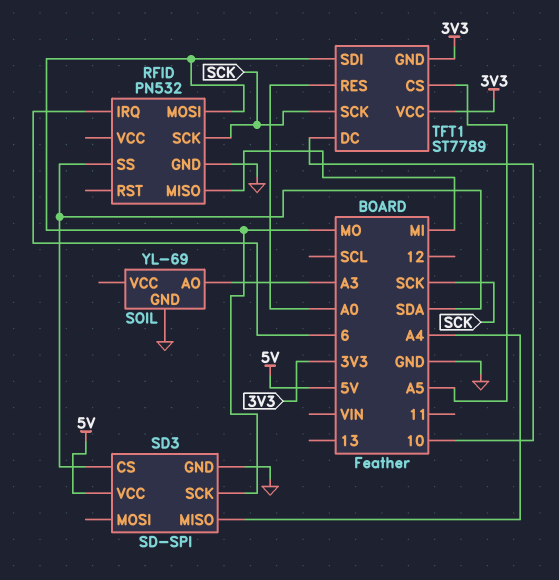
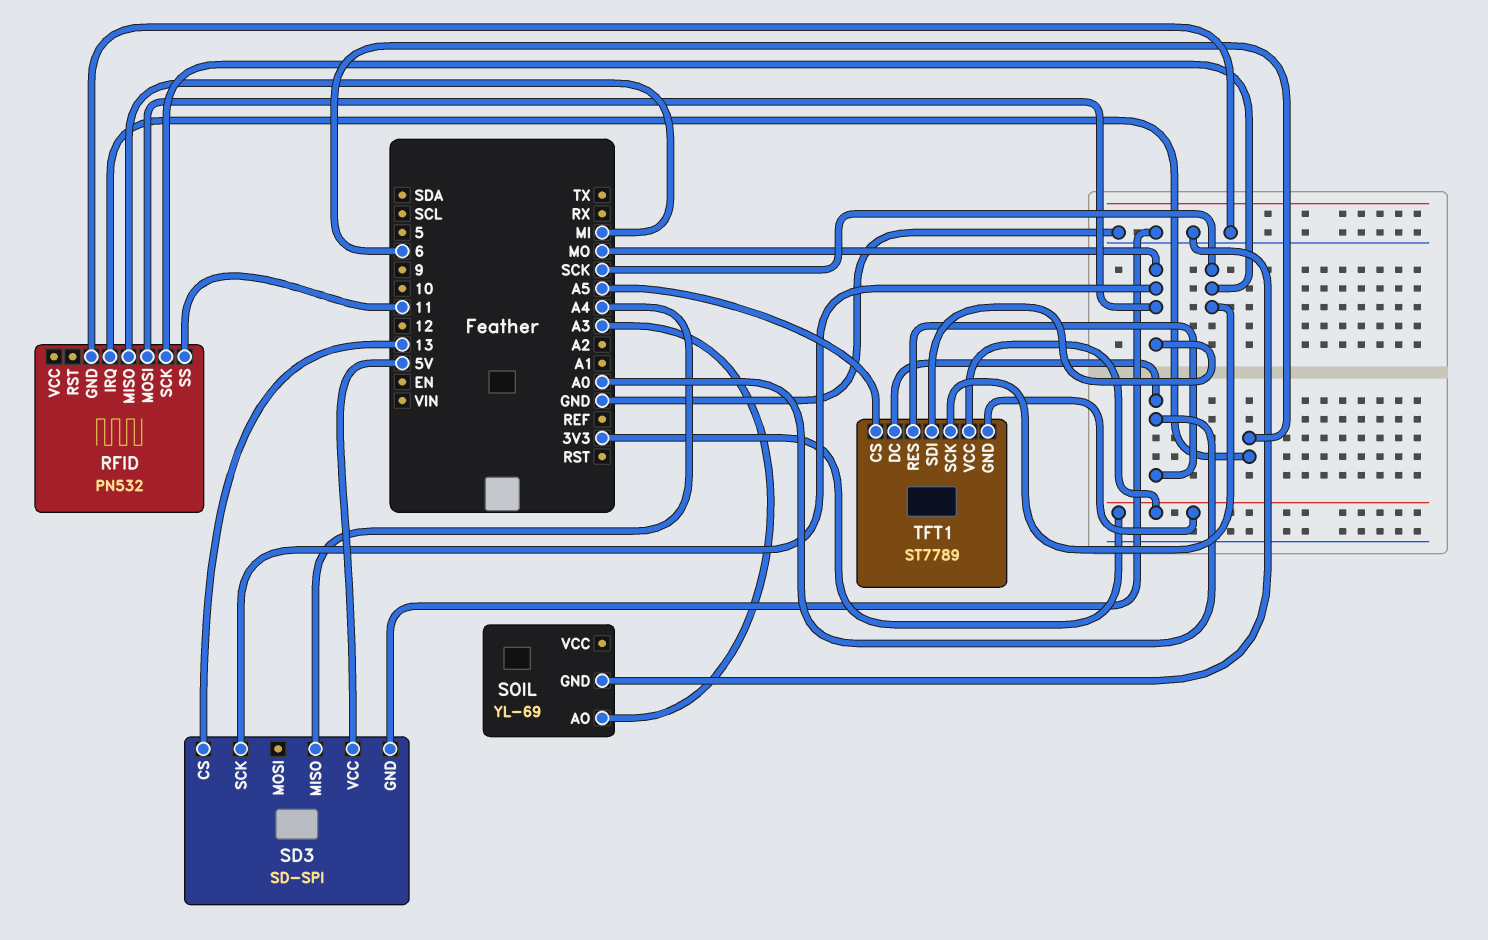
RFID pin SS: SDA -> 11
SD3 pin CS: SDA -> 13
TFT1 pin DC: 10 -> A0

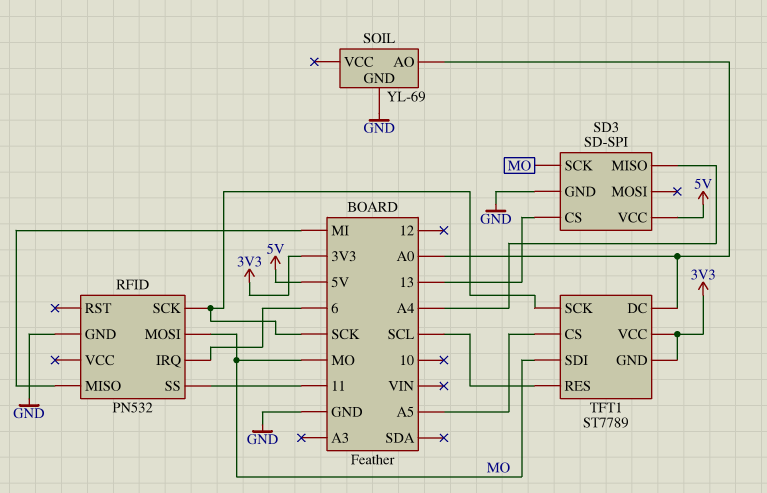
SOIL pin AO: A3 -> A0
TFT1 pin RES: A0 -> SCL

